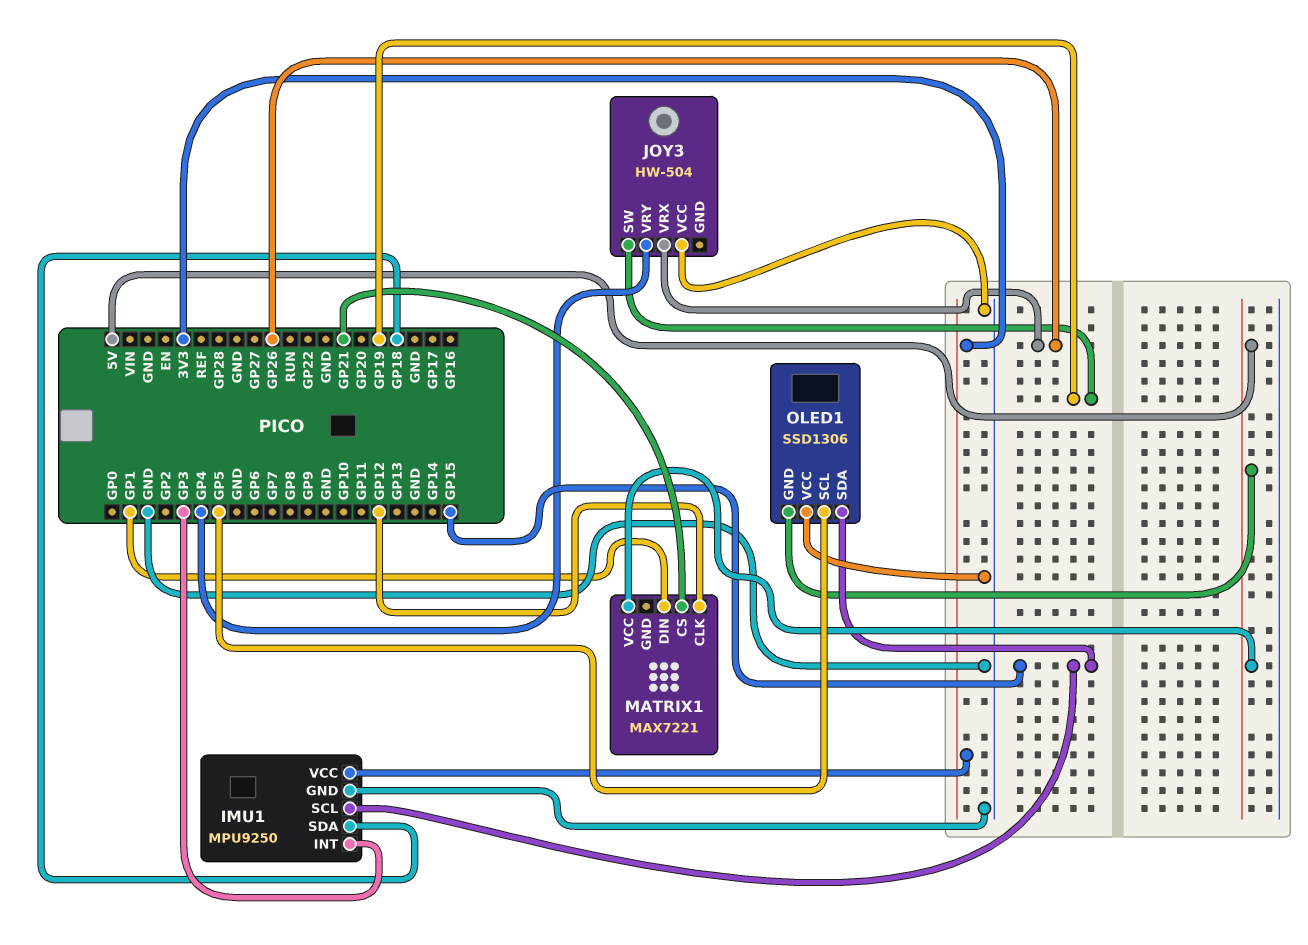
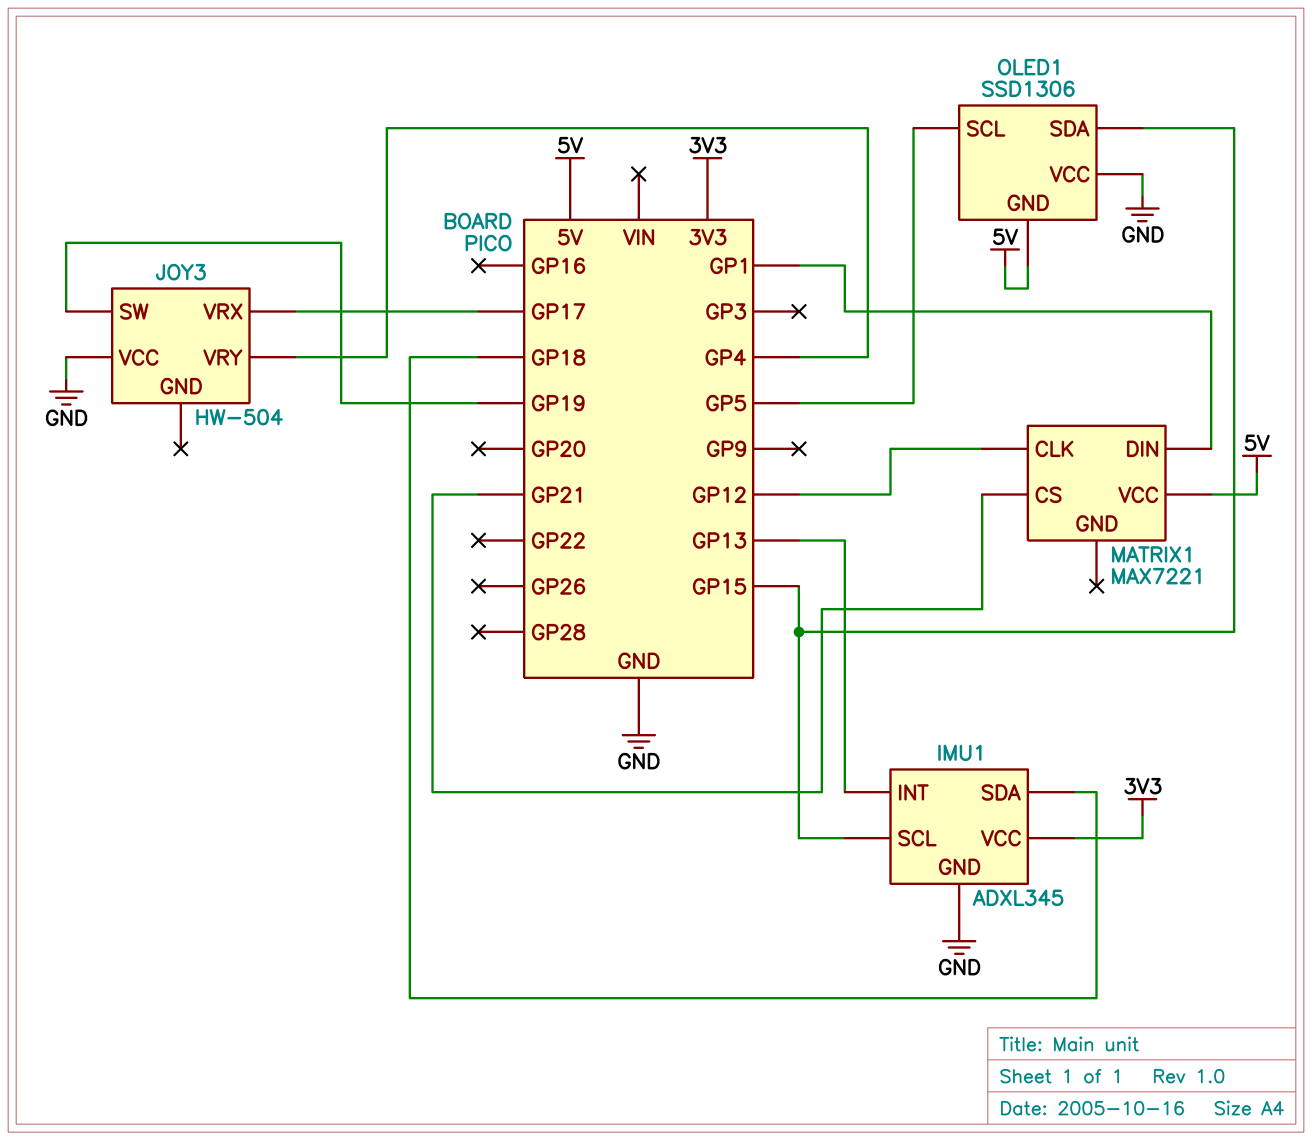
IMU1: MPU9250 -> ADXL345
IMU1 pin INT: GP3 -> GP13
JOY3 pin VRX: GP26 -> GP17

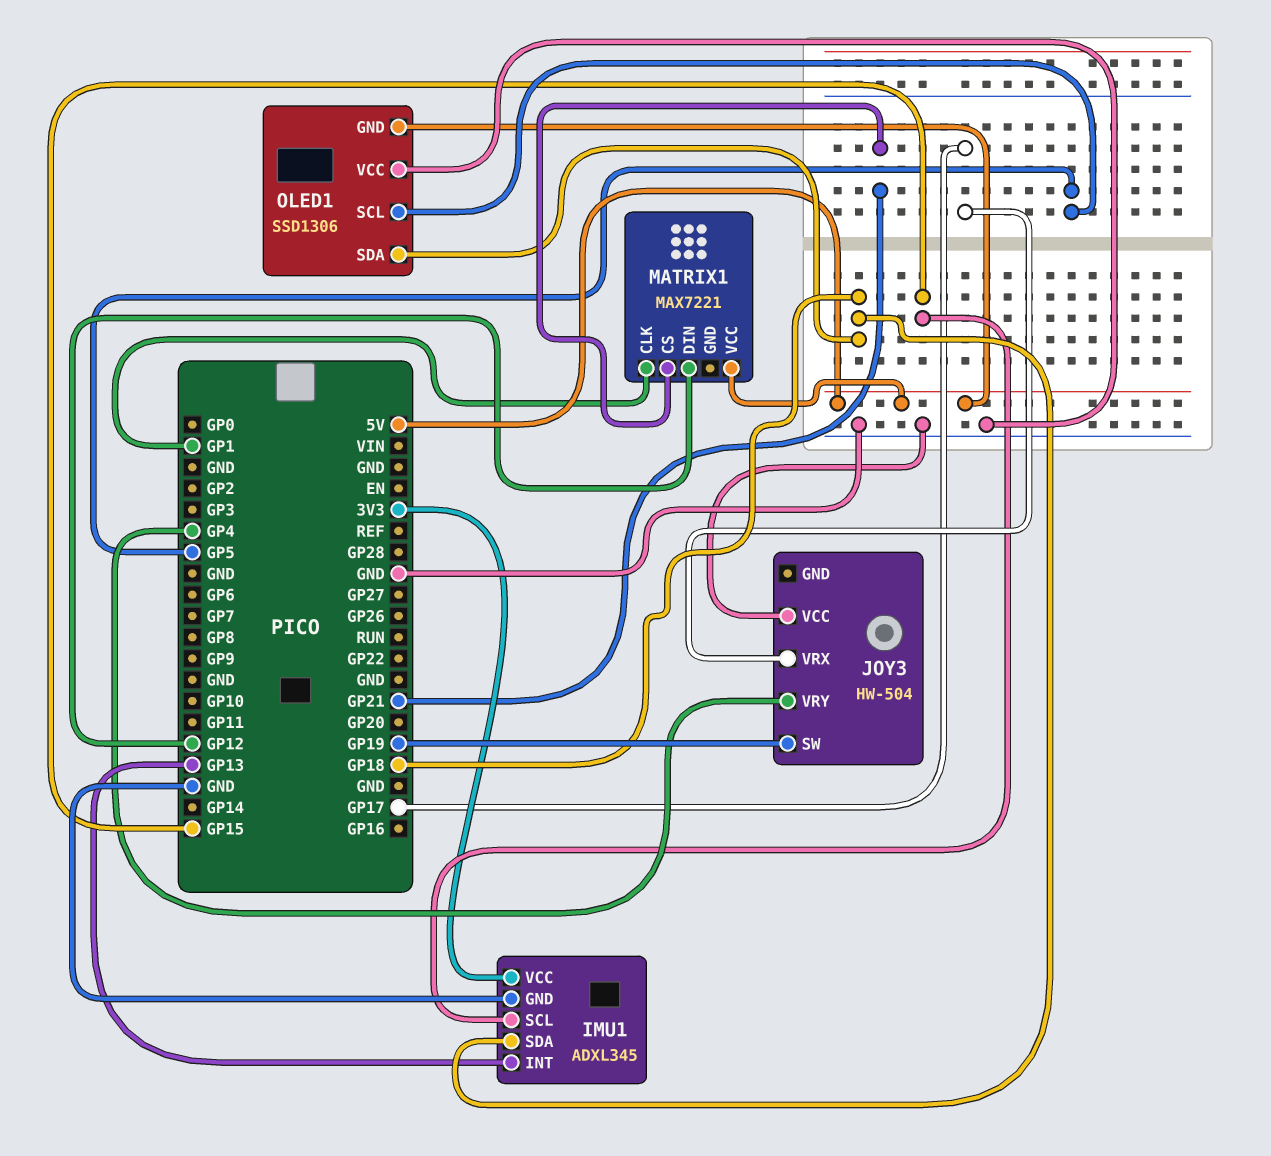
MATRIX1 pin CLK: GP12 -> GP1
MATRIX1 pin DIN: GP1 -> GP12
OLED1 pin SDA: GP15 -> GP18

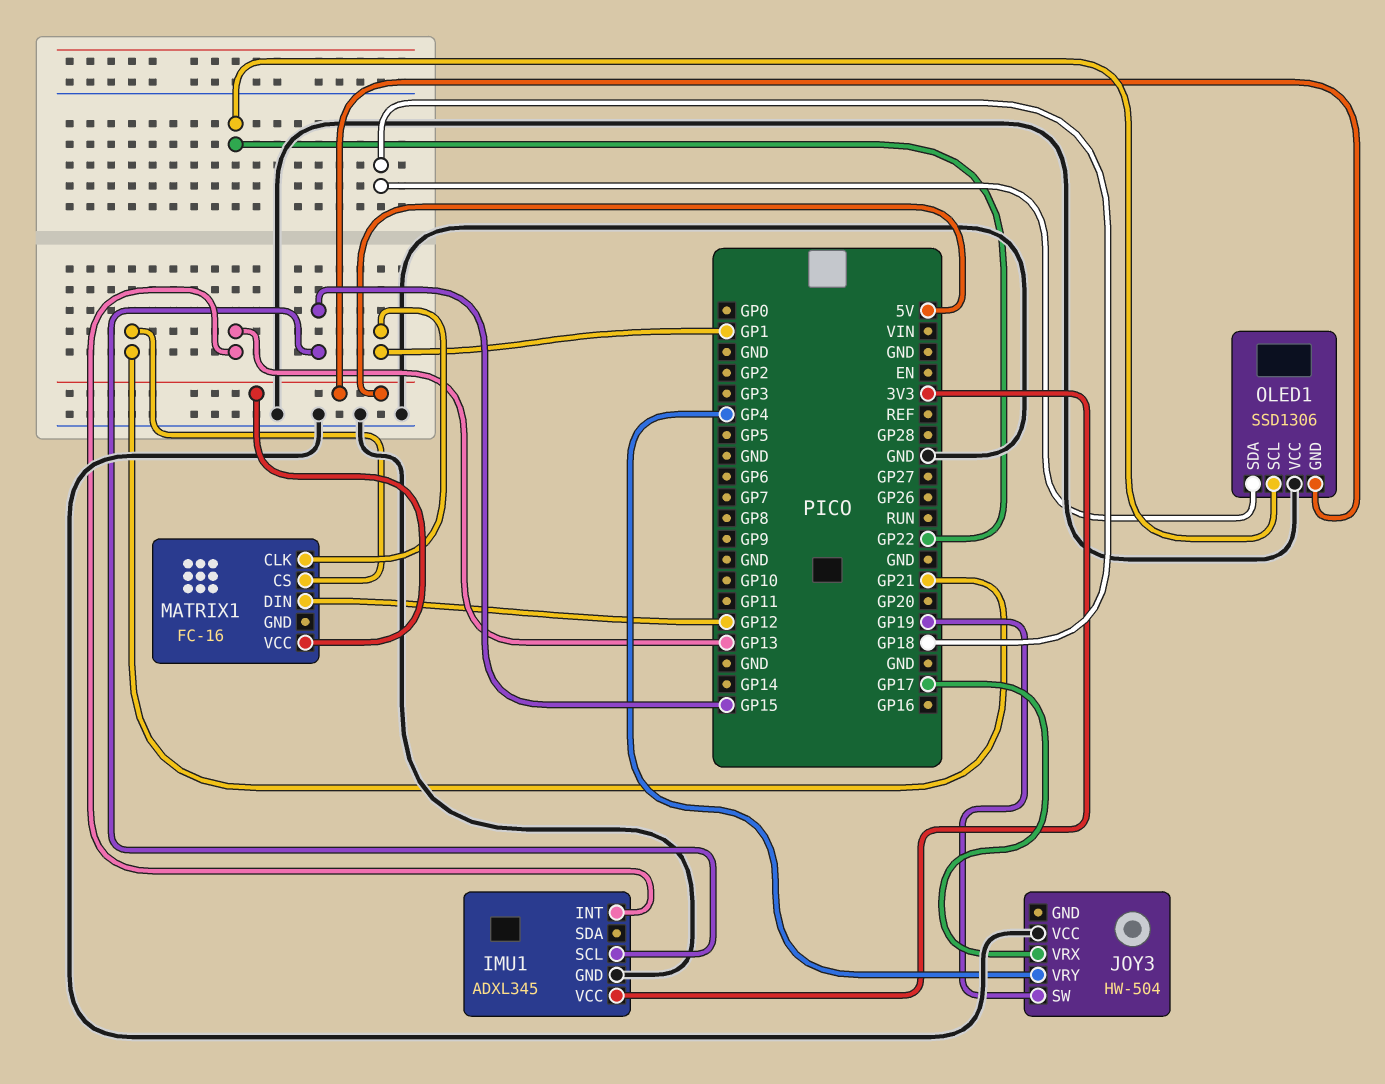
IMU1 pin SDA: GP18 -> none
MATRIX1: MAX7221 -> FC-16
OLED1 pin SCL: GP5 -> GP22

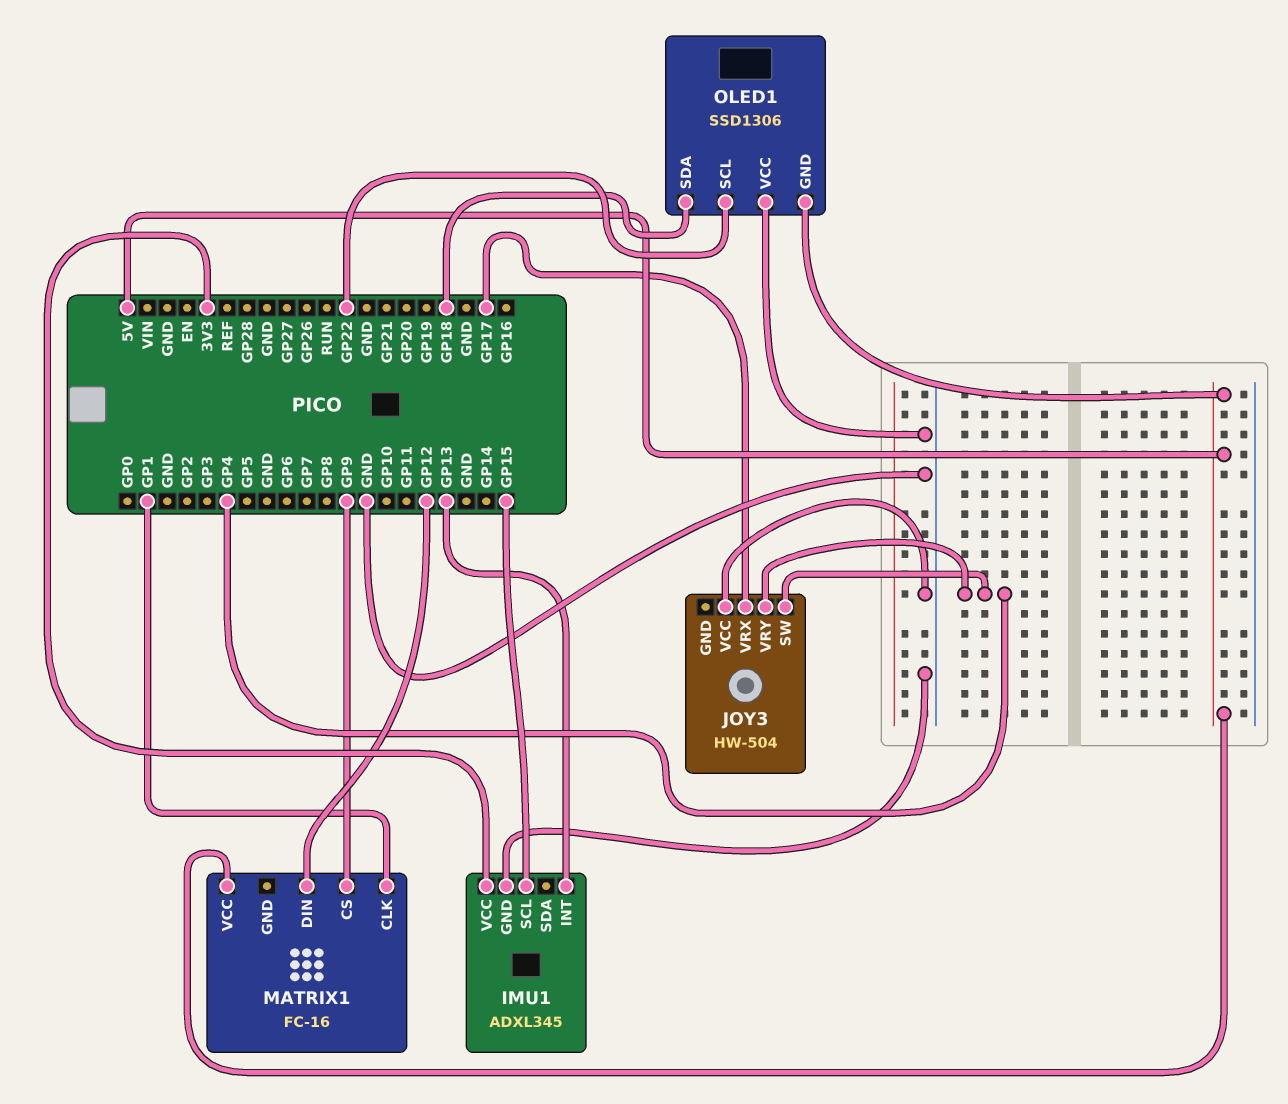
JOY3 pin SW: GP19 -> GP4
MATRIX1 pin CS: GP21 -> GP9

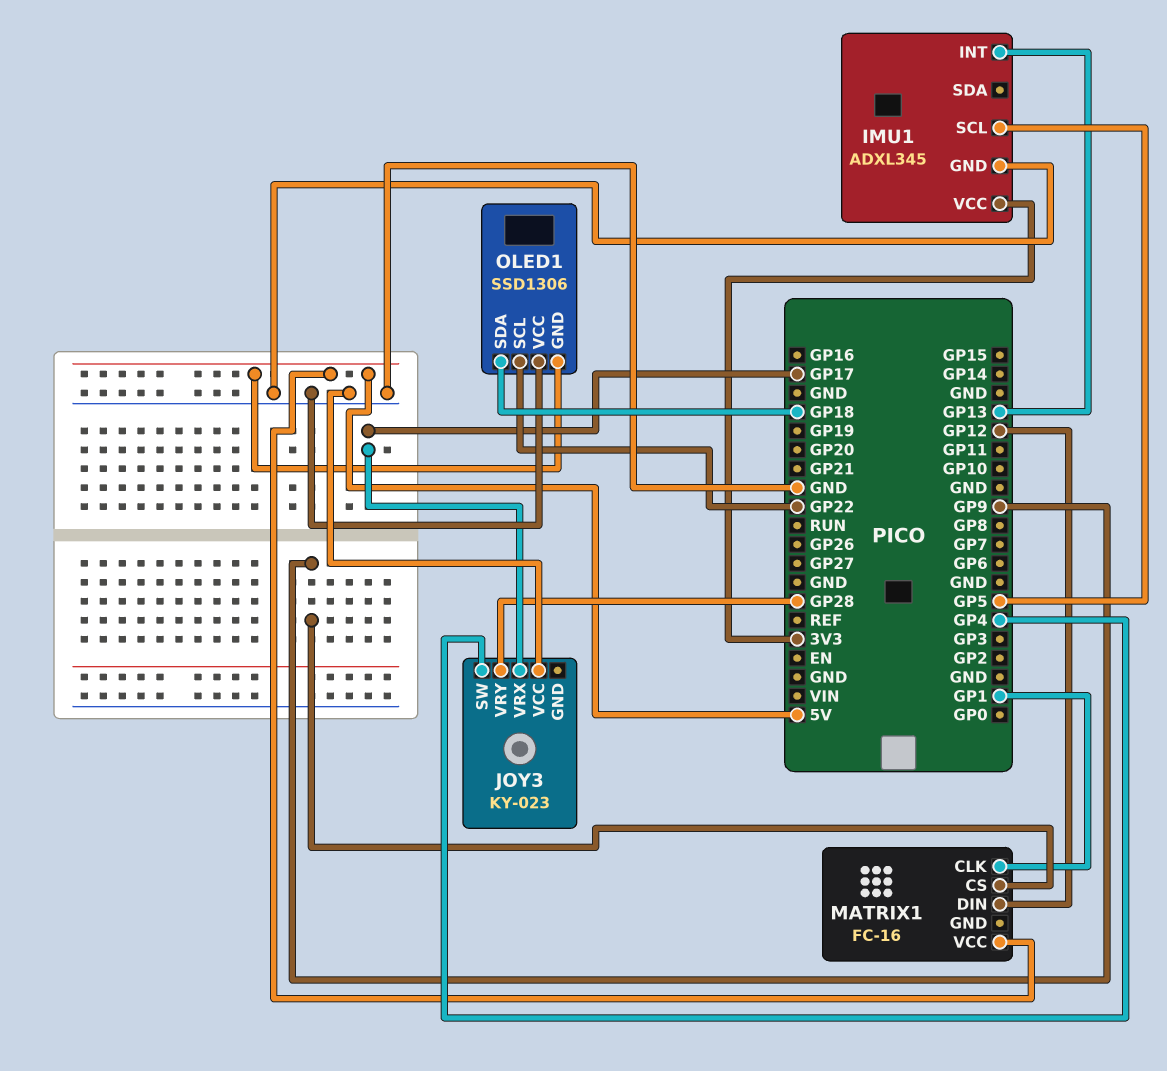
IMU1 pin SCL: GP15 -> GP5
JOY3: HW-504 -> KY-023
JOY3 pin VRY: GP4 -> GP28

